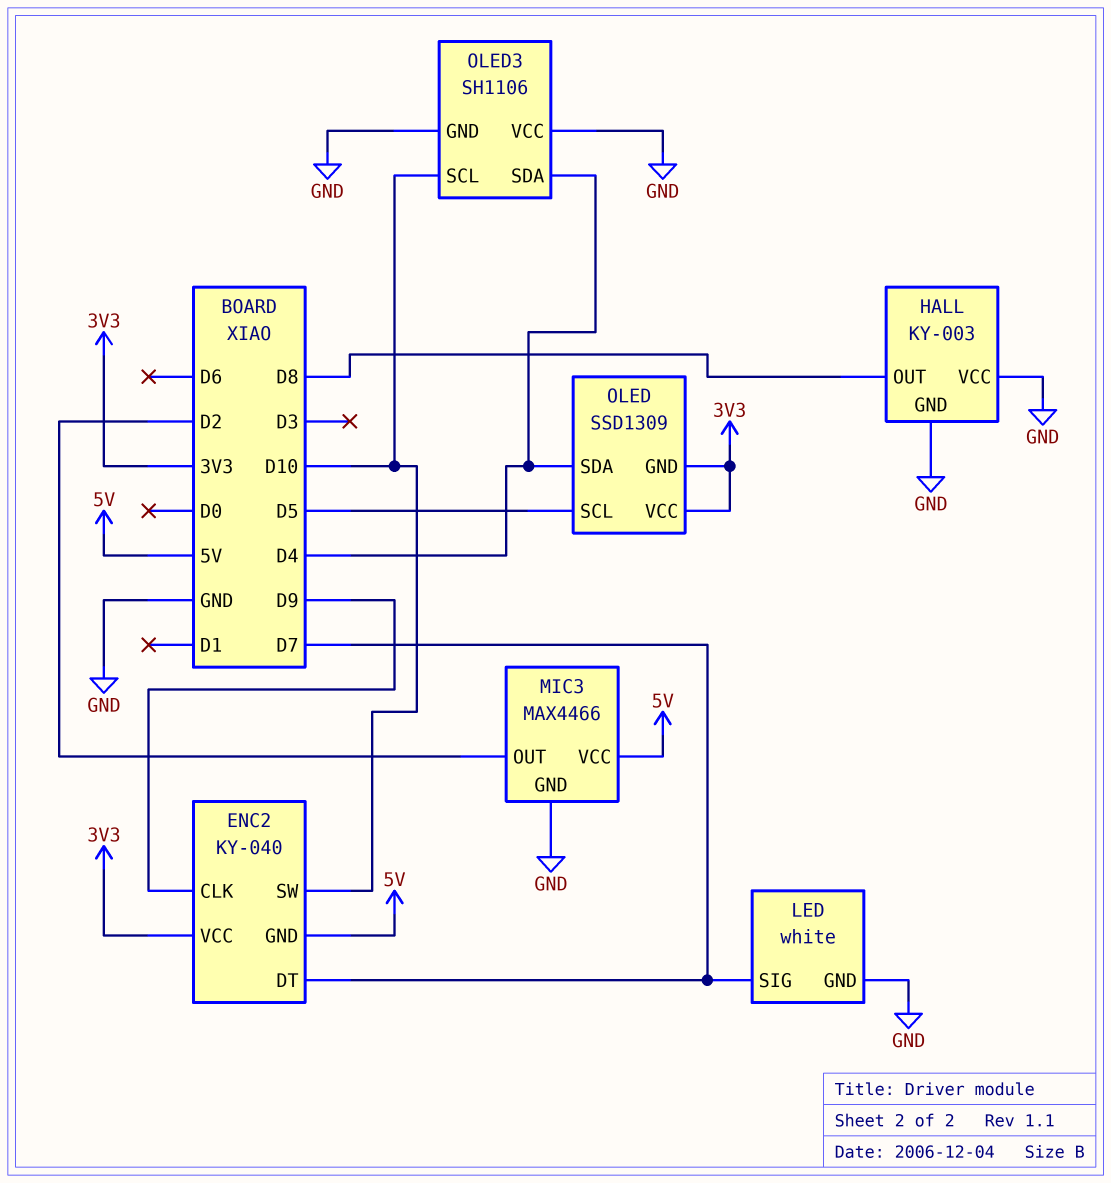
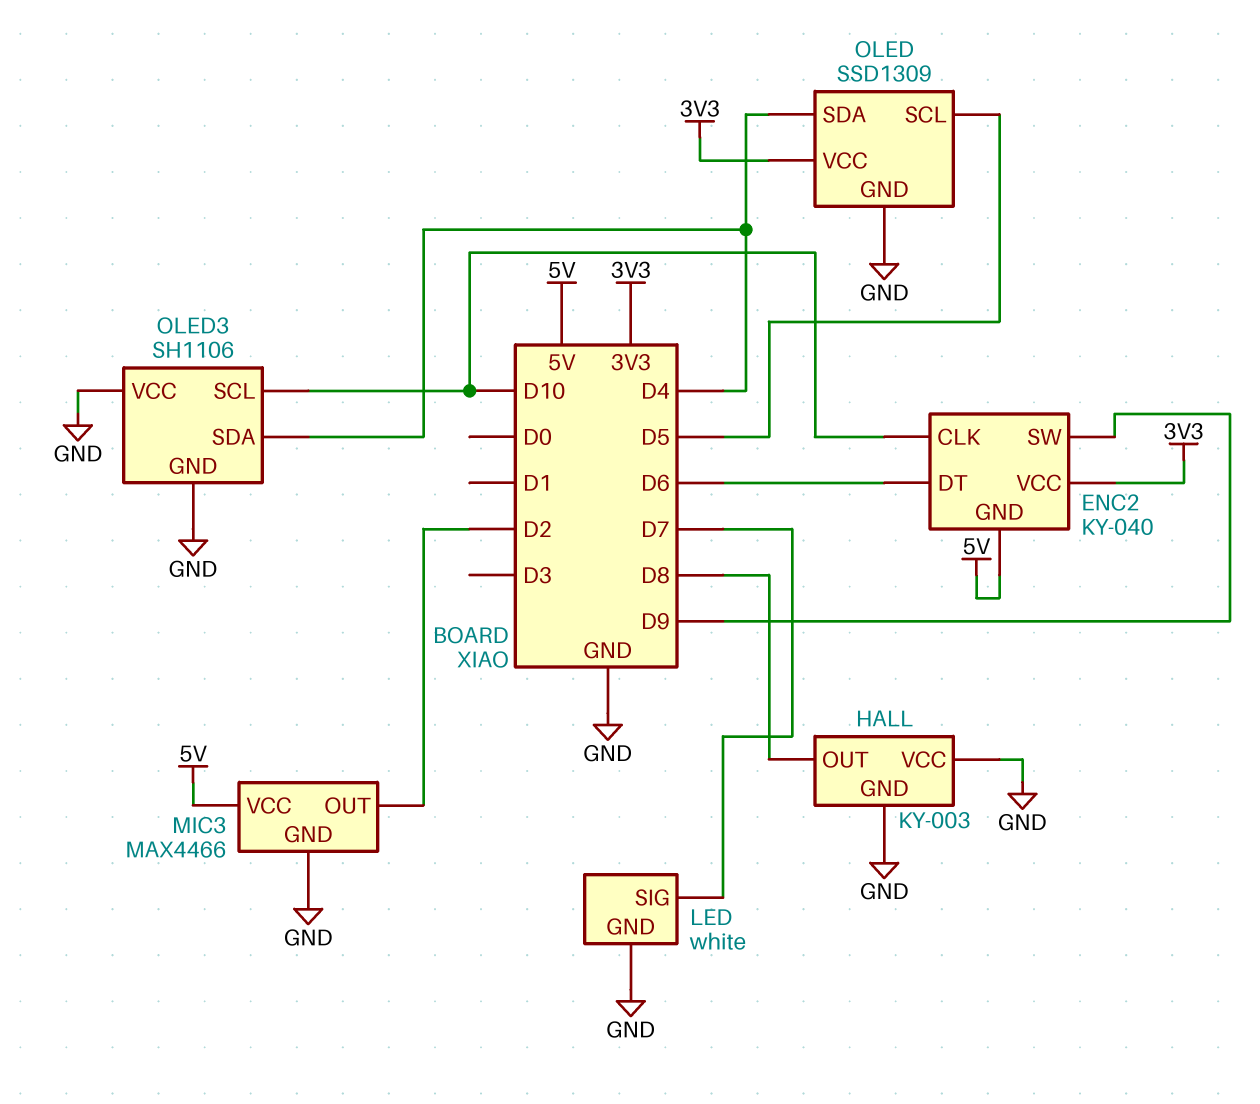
ENC2 pin CLK: D9 -> D10
ENC2 pin DT: D7 -> D6
ENC2 pin SW: D10 -> D9
OLED pin GND: 3V3 -> GND

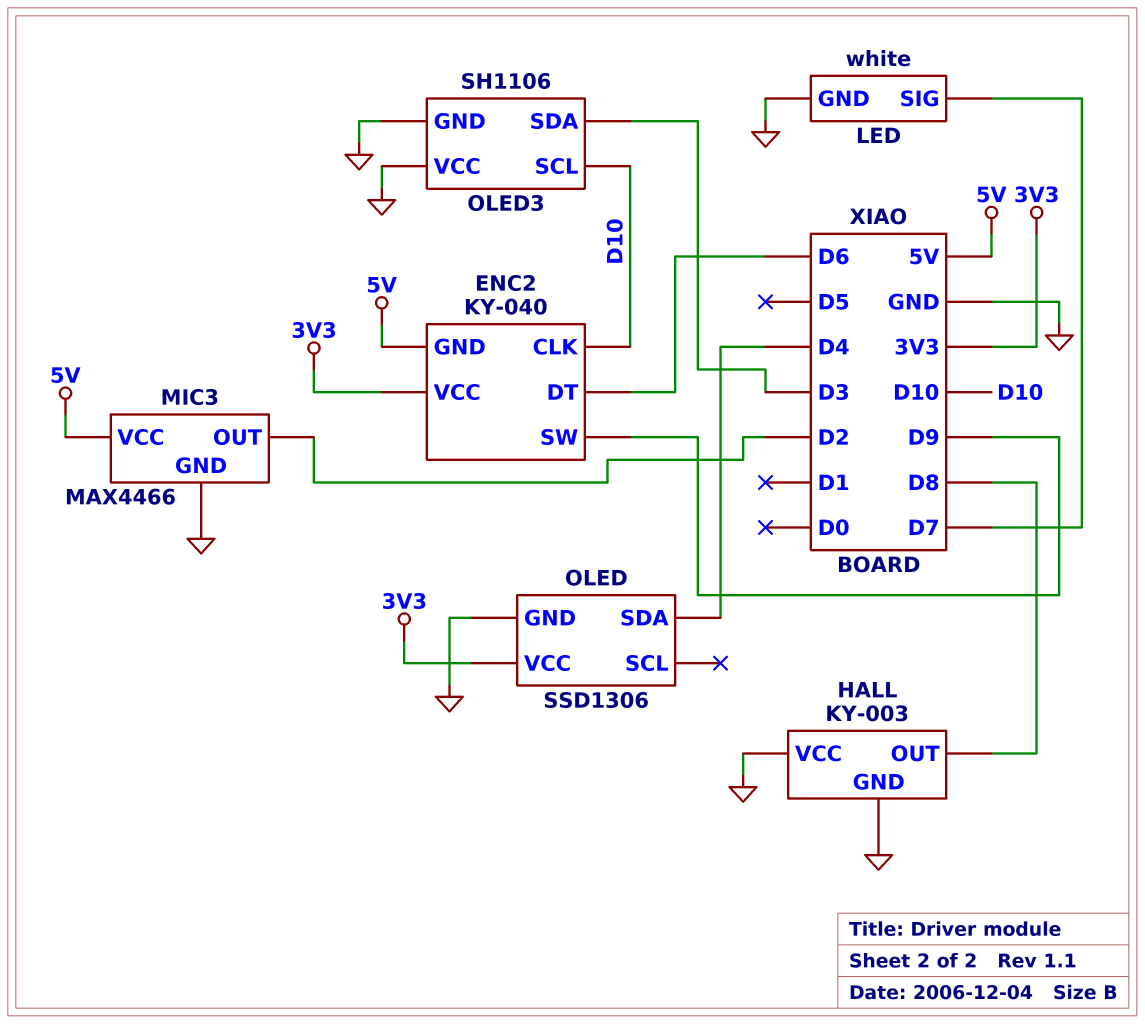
OLED: SSD1309 -> SSD1306
OLED pin SCL: D5 -> none
OLED3 pin SDA: D4 -> D3

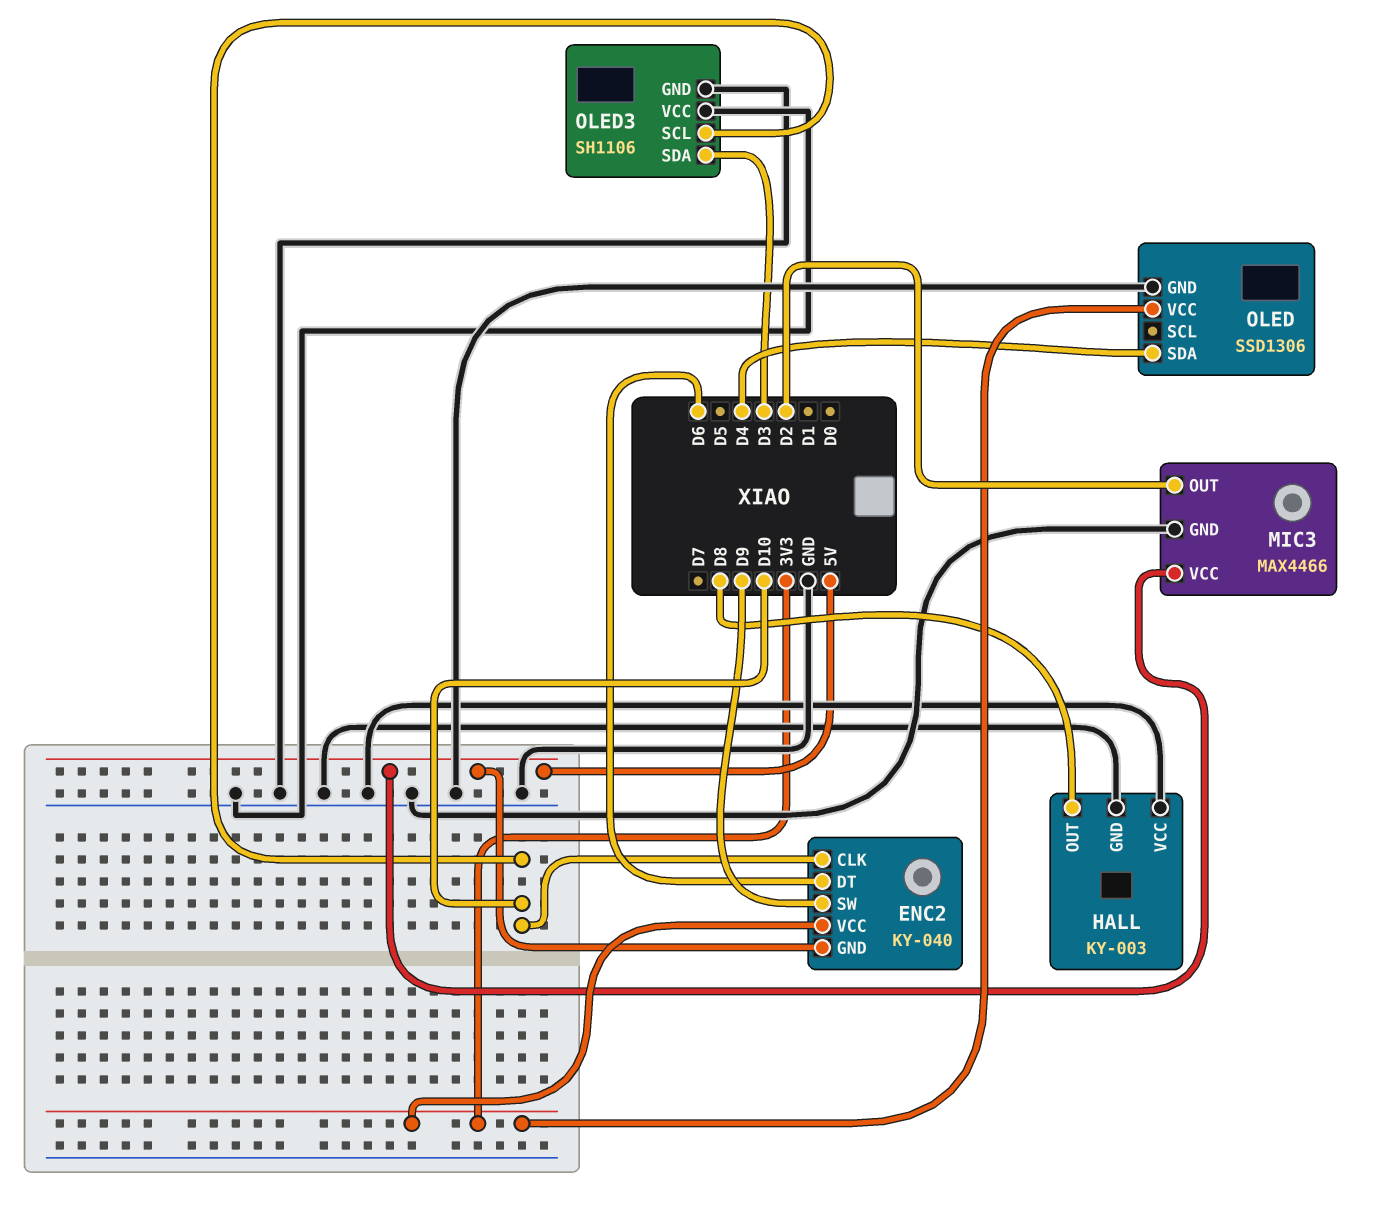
LED: white -> none
LED pin GND: GND -> none
LED pin SIG: D7 -> none

